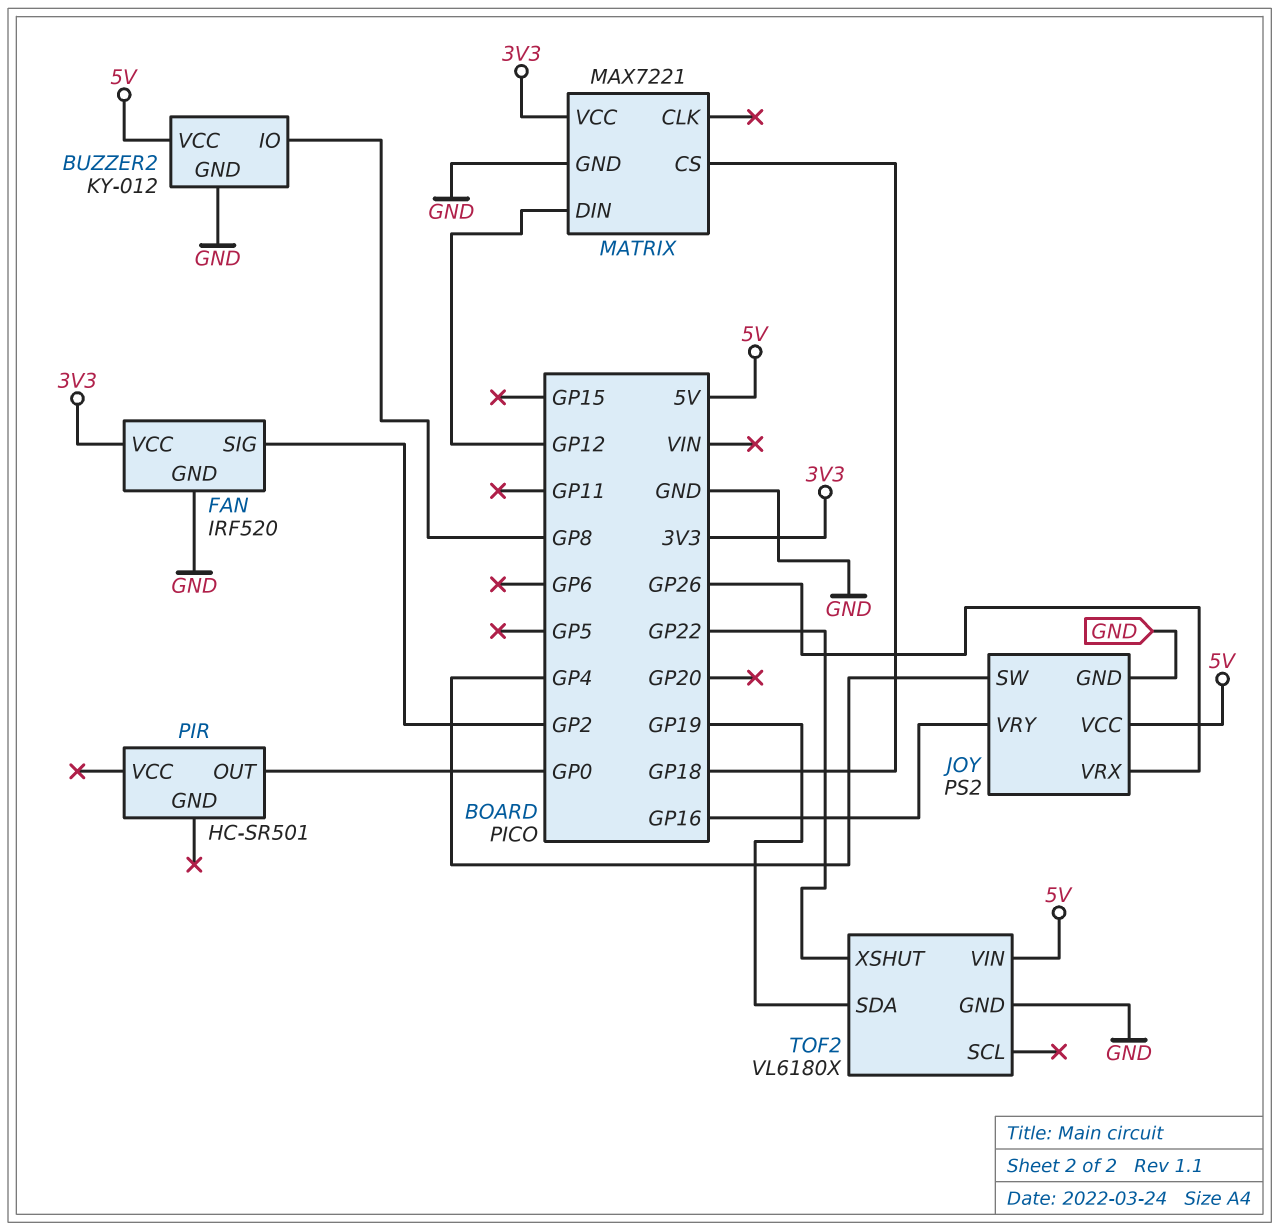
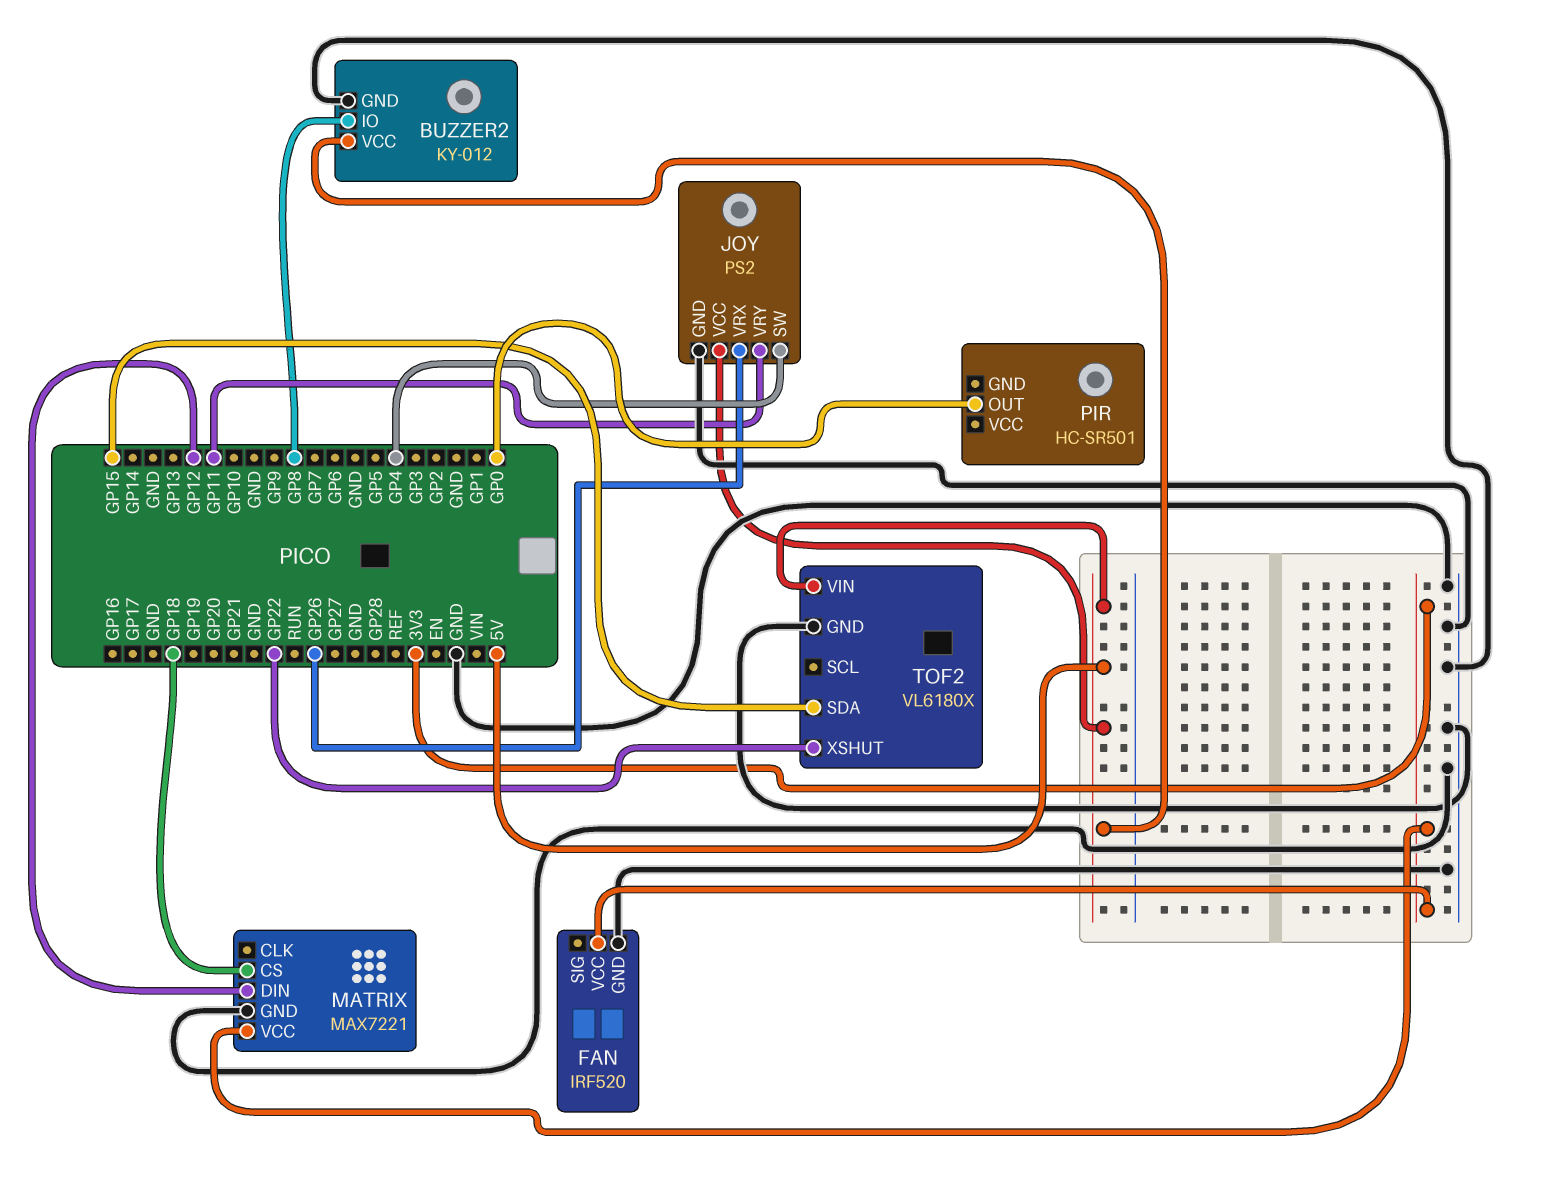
FAN pin SIG: GP2 -> none
JOY pin VRY: GP16 -> GP11
TOF2 pin SDA: GP19 -> GP15

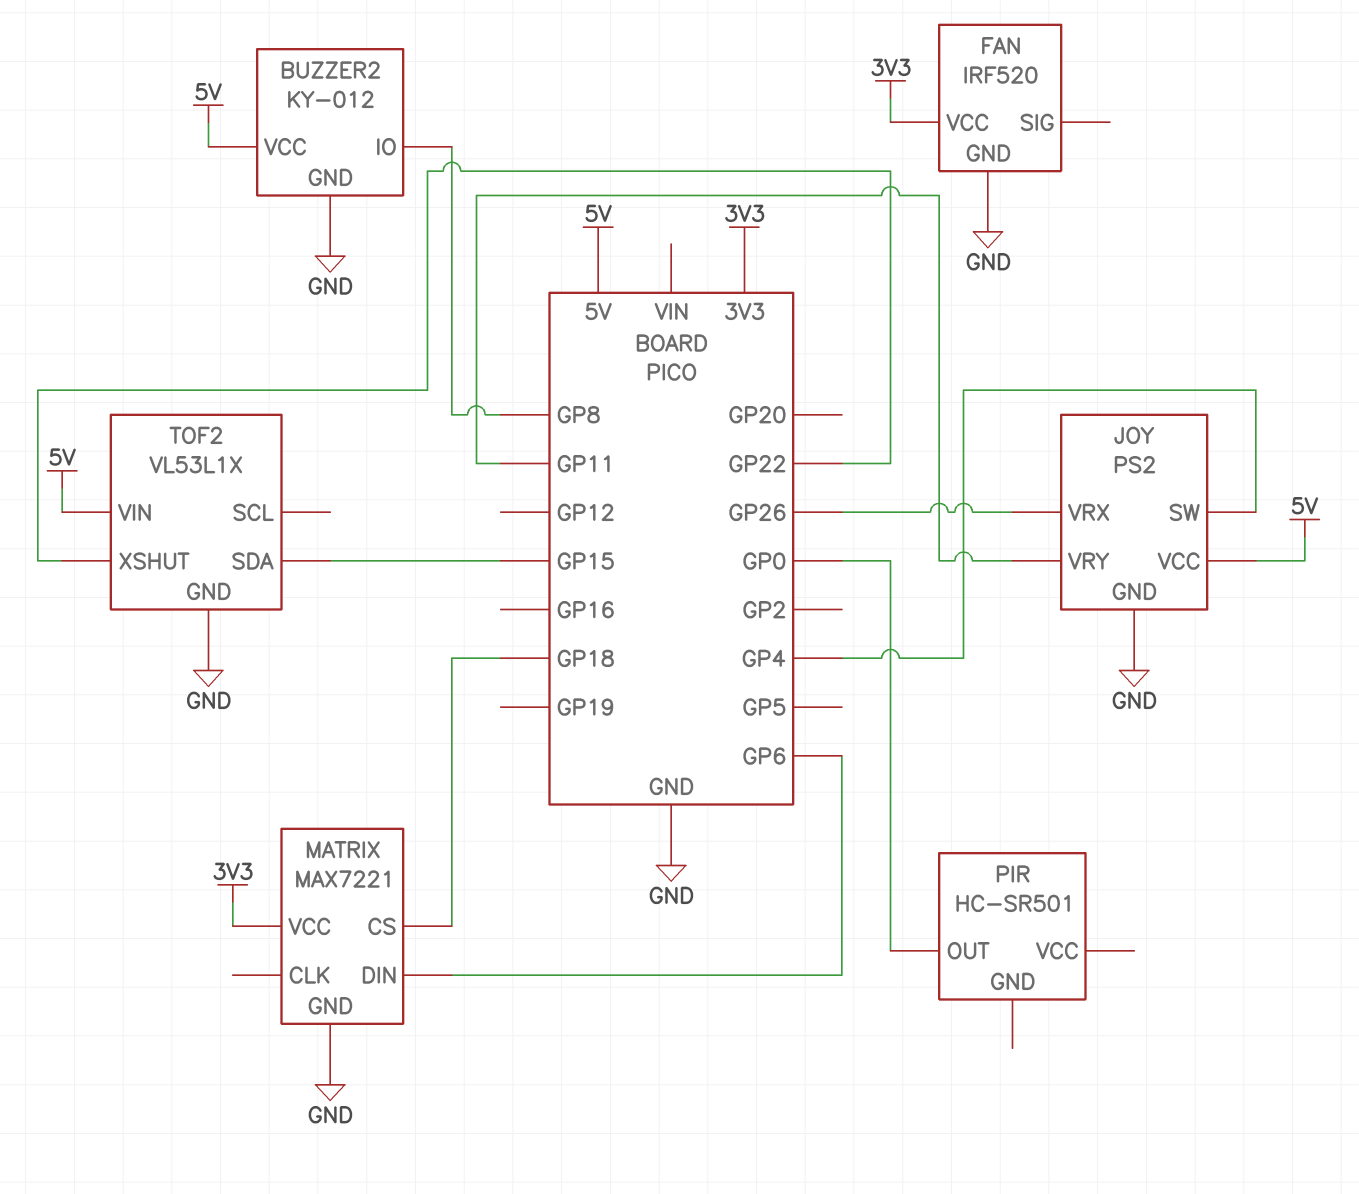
MATRIX pin DIN: GP12 -> GP6
TOF2: VL6180X -> VL53L1X

